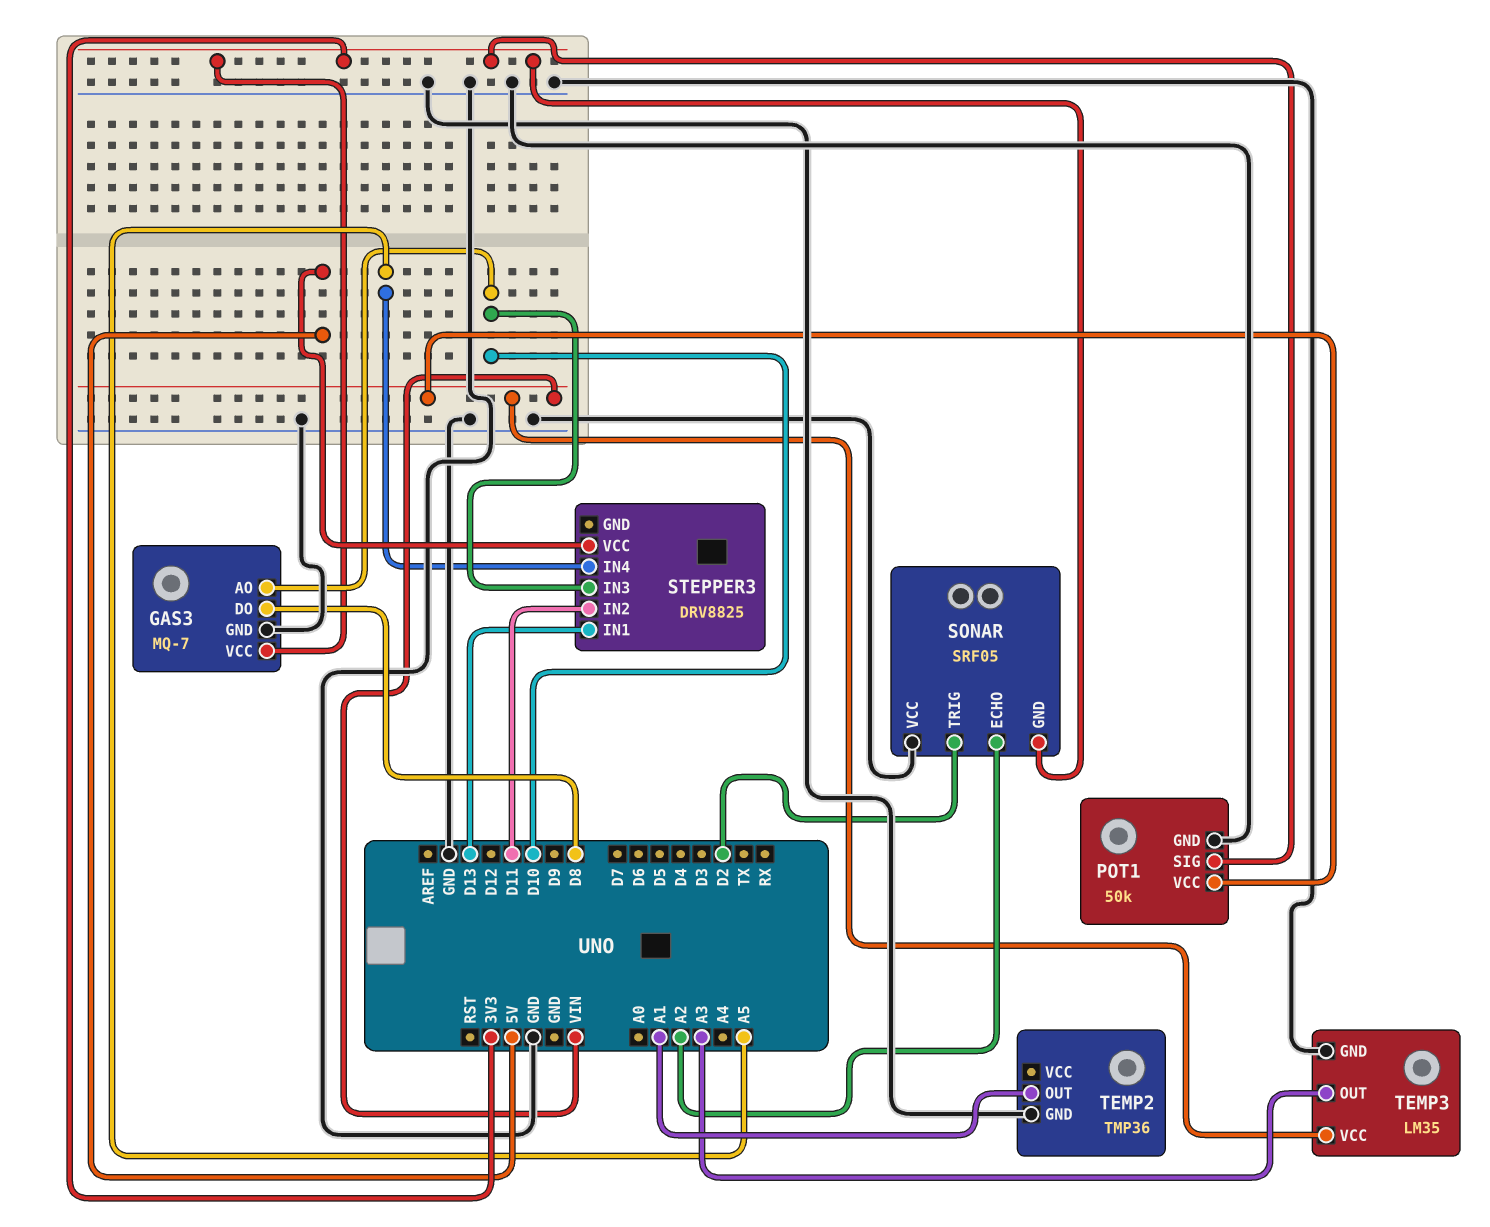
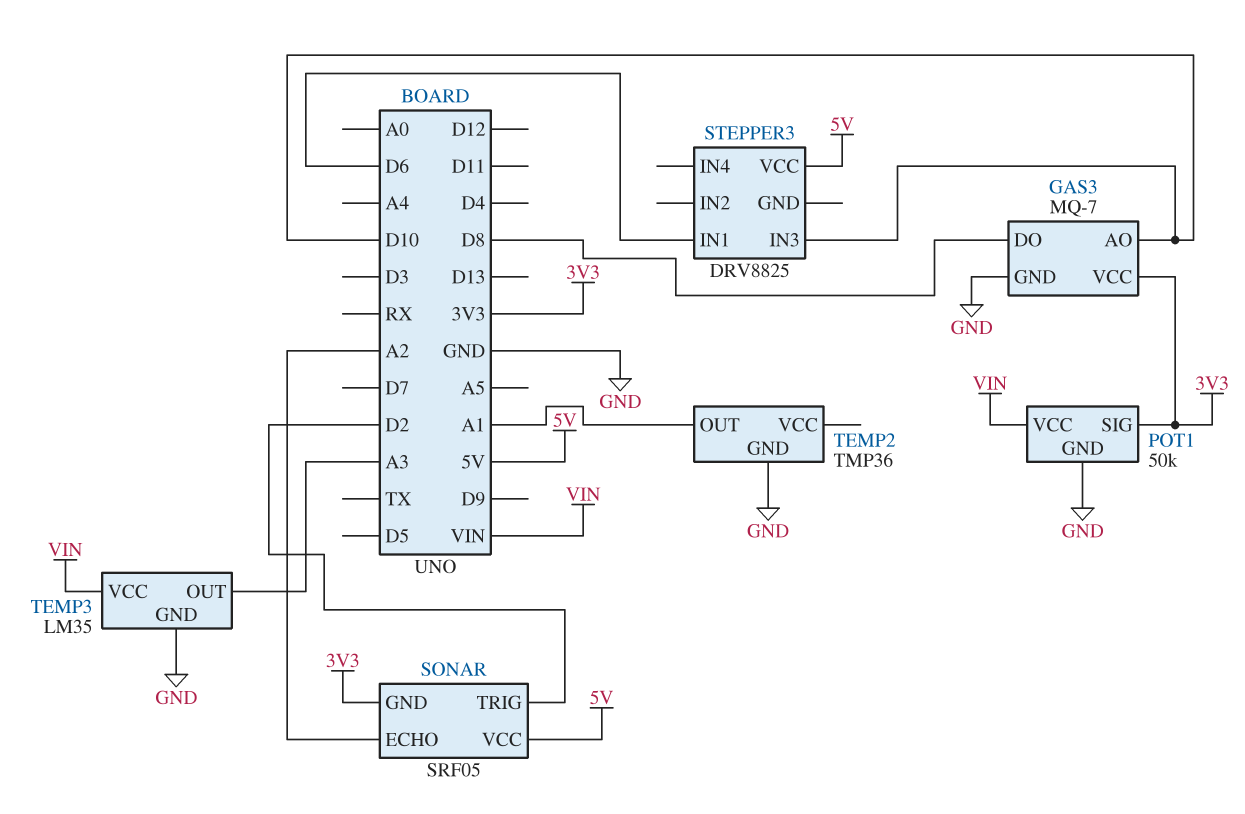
SONAR pin VCC: GND -> 5V
STEPPER3 pin IN1: D13 -> D6
STEPPER3 pin IN2: D11 -> none
STEPPER3 pin IN4: A5 -> none

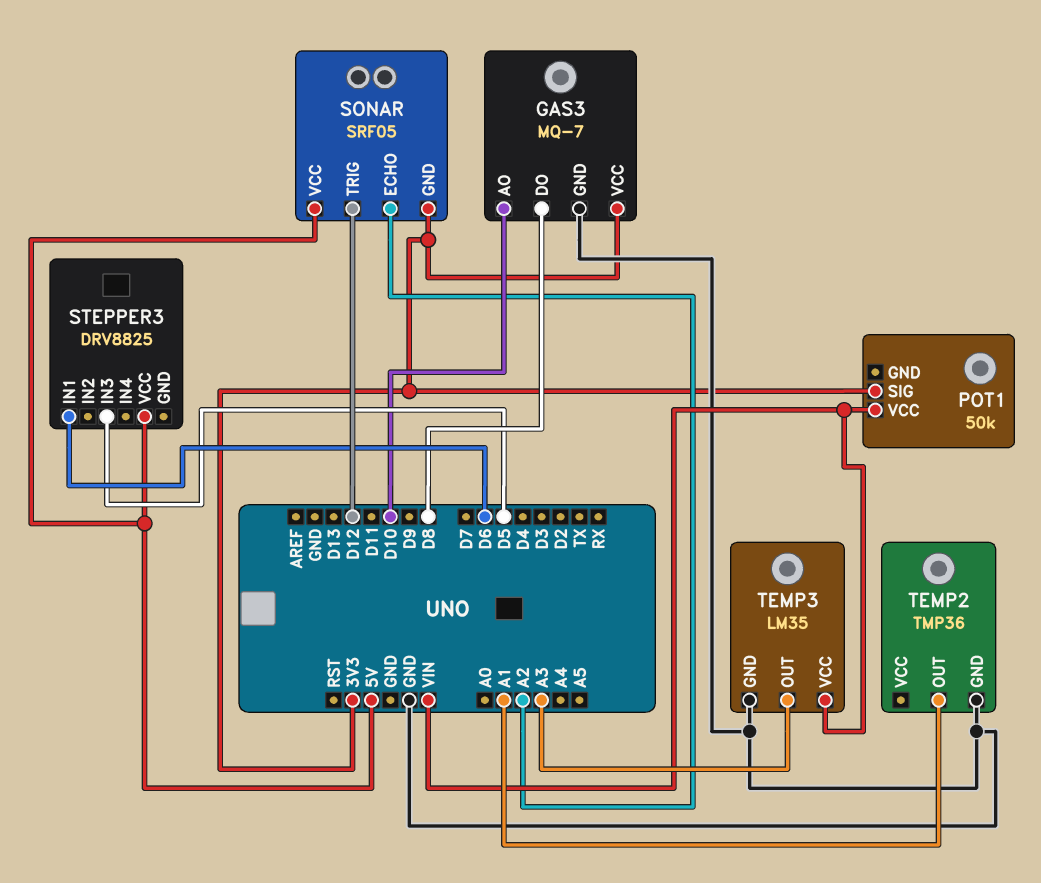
POT1 pin GND: GND -> none
SONAR pin TRIG: D2 -> D12
STEPPER3 pin IN3: D10 -> D5

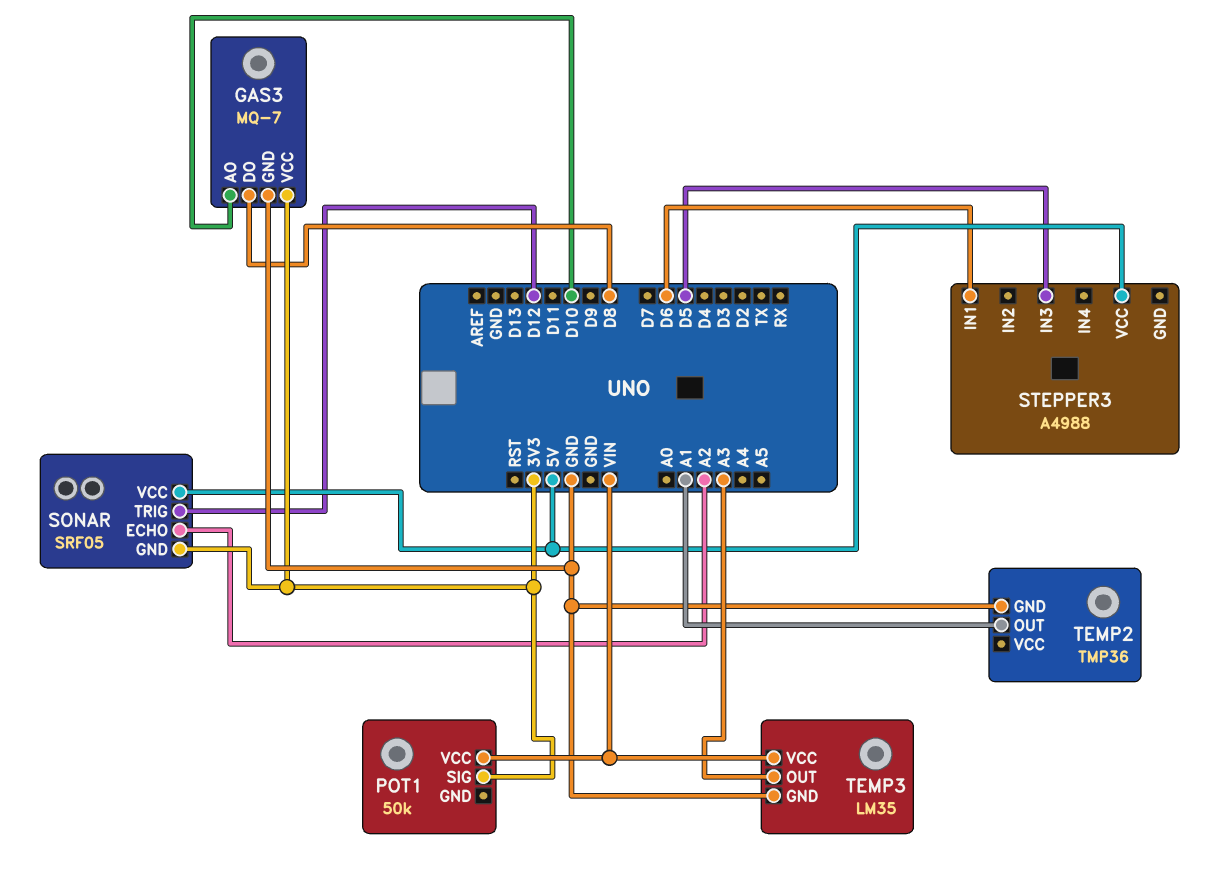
STEPPER3: DRV8825 -> A4988

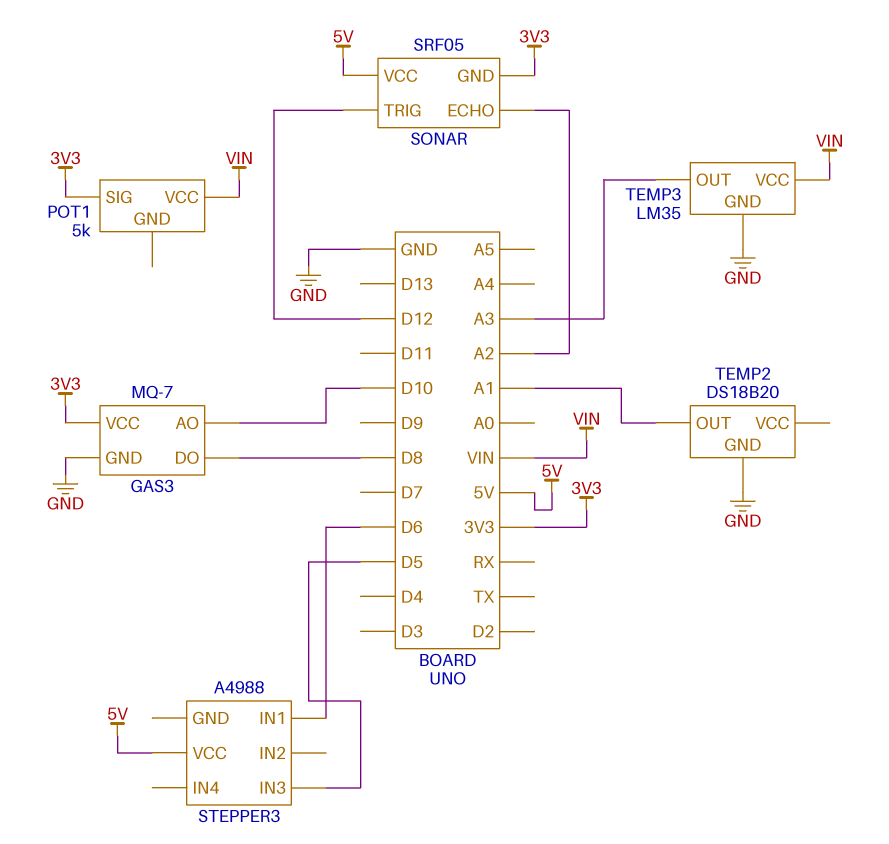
POT1: 50k -> 5k
TEMP2: TMP36 -> DS18B20

